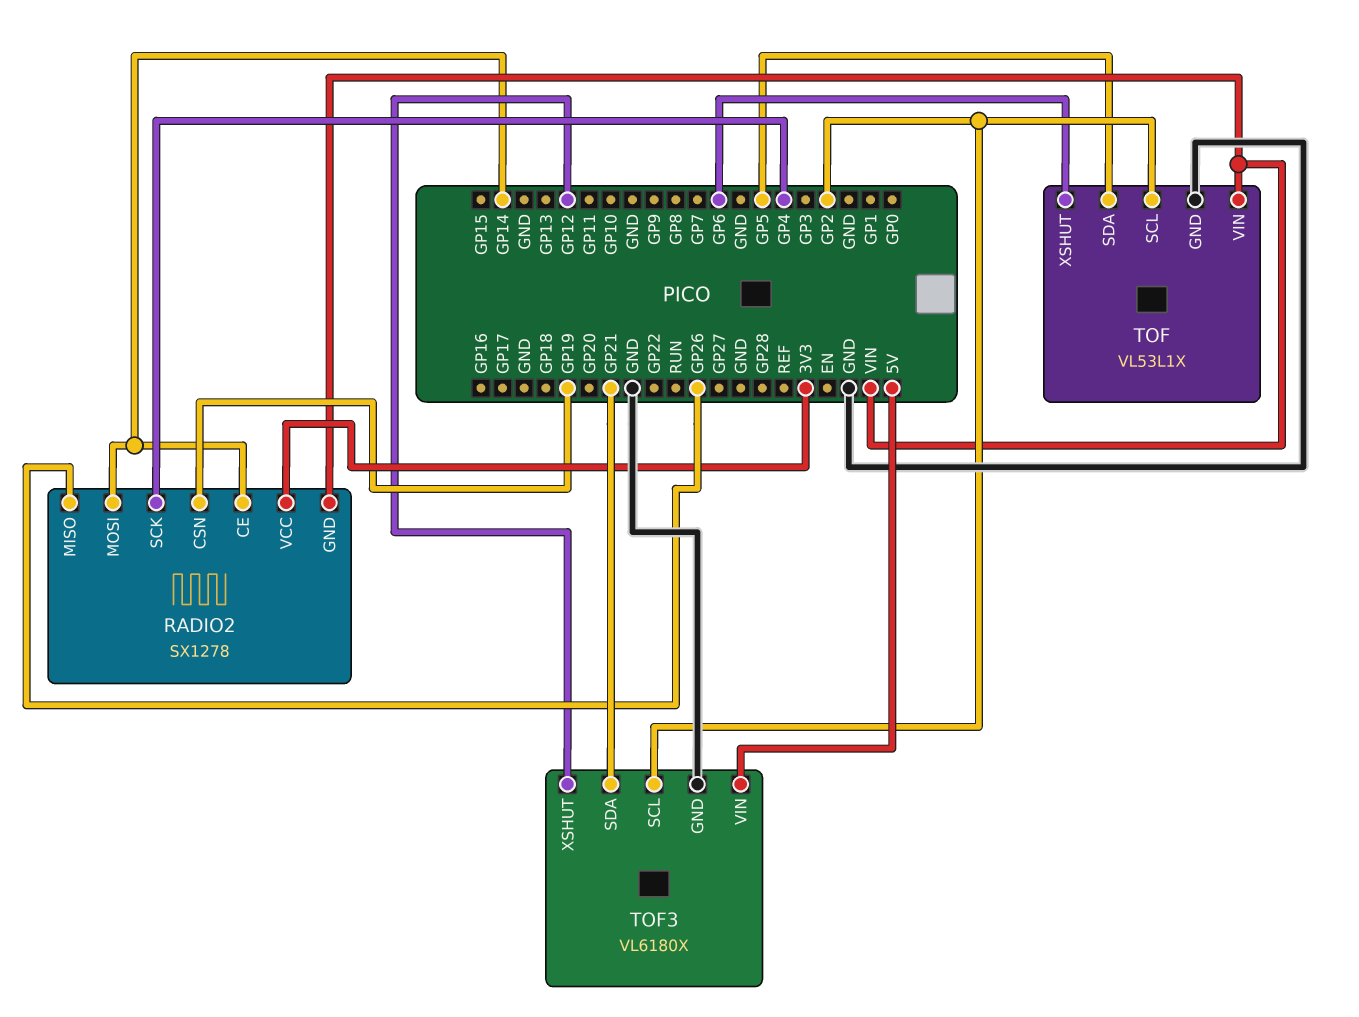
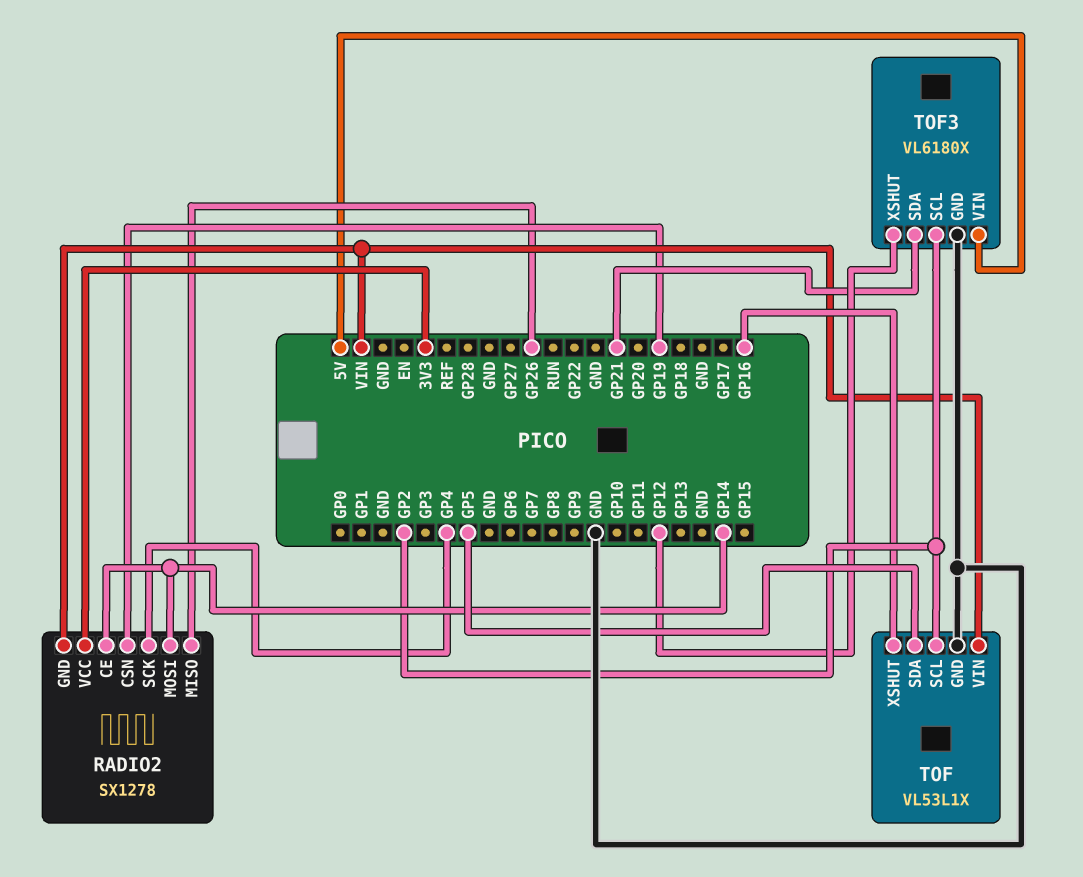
TOF pin XSHUT: GP6 -> GP16

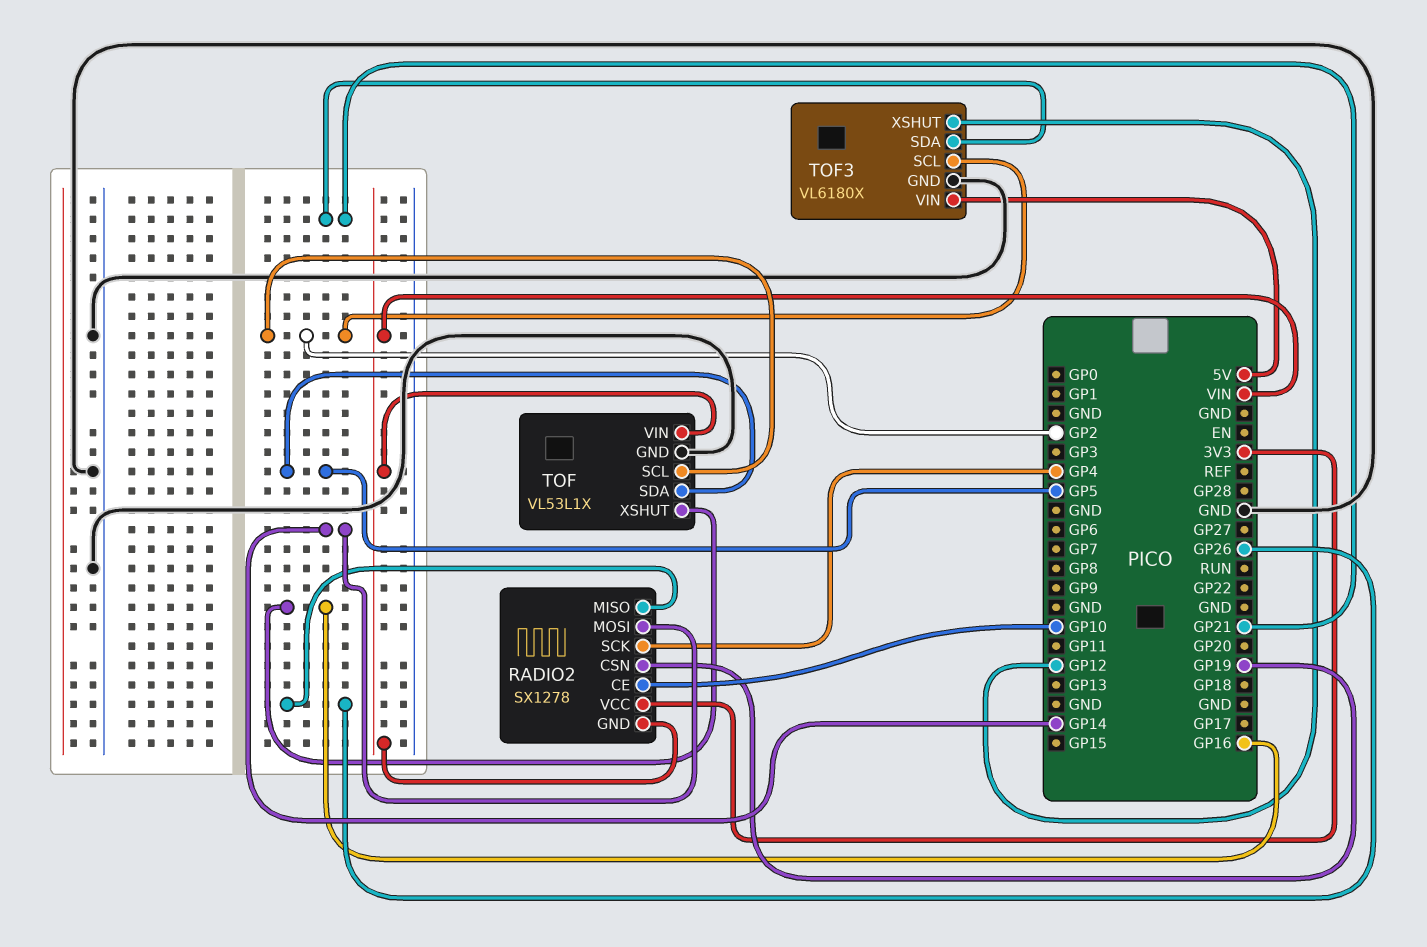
RADIO2 pin CE: GP14 -> GP10

